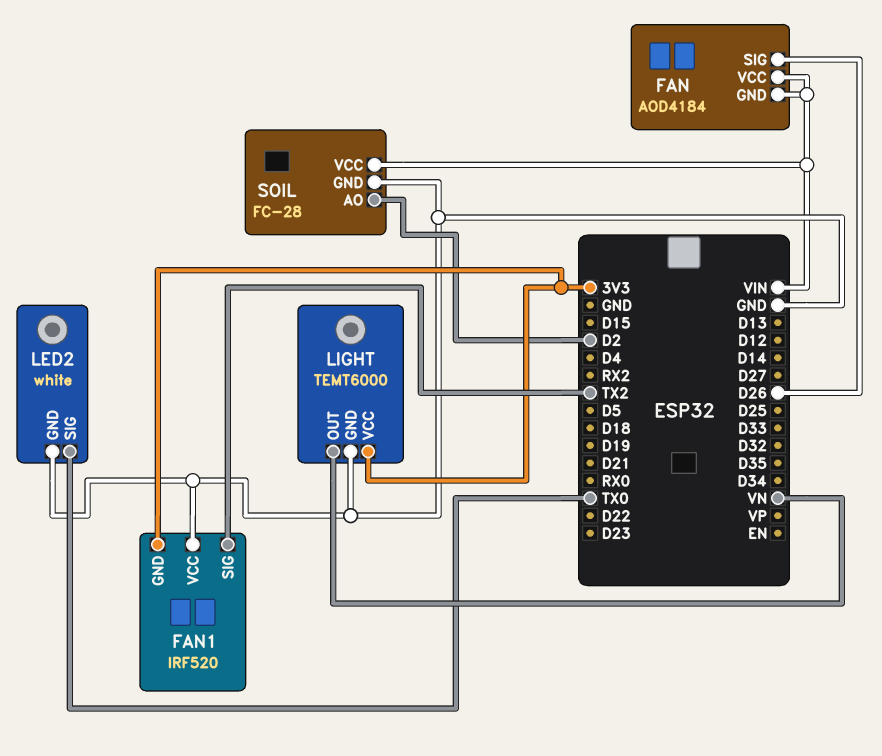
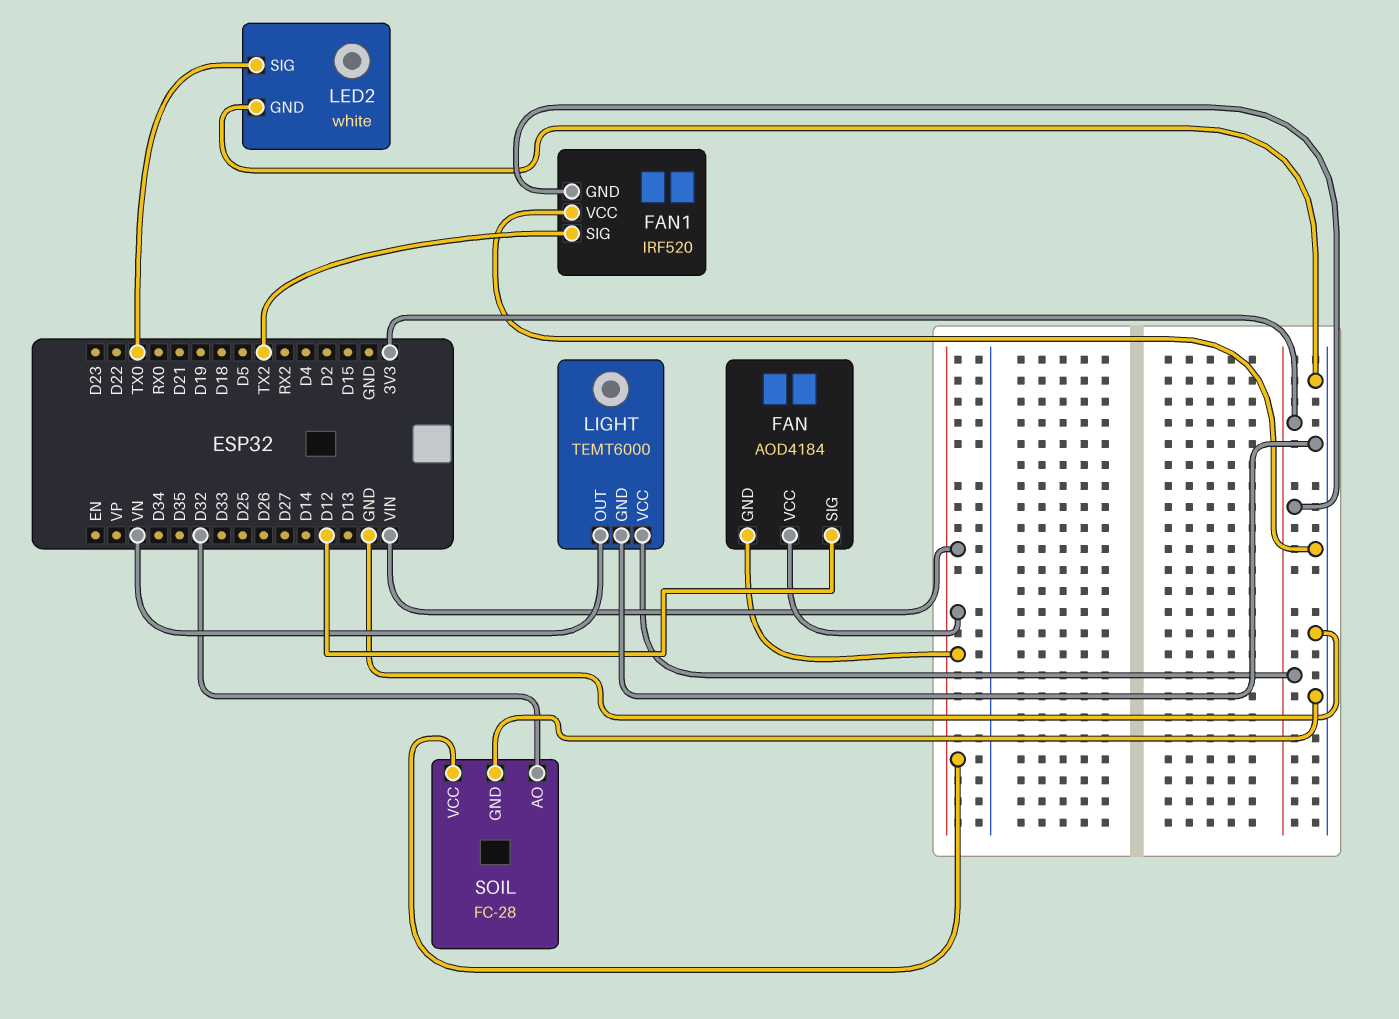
FAN pin SIG: D26 -> D12
SOIL pin AO: D2 -> D32

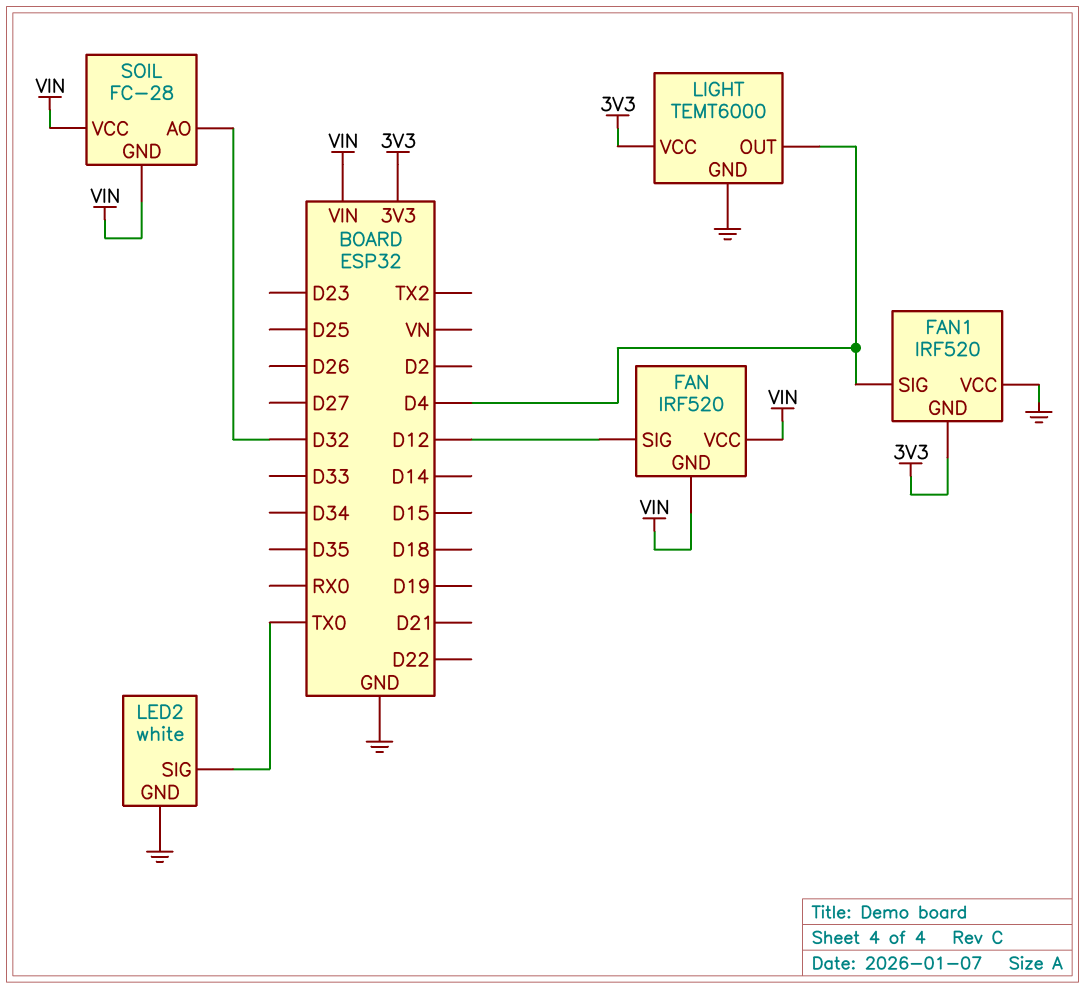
FAN: AOD4184 -> IRF520
FAN1 pin SIG: TX2 -> D4
LIGHT pin OUT: VN -> D4
SOIL pin GND: GND -> VIN

